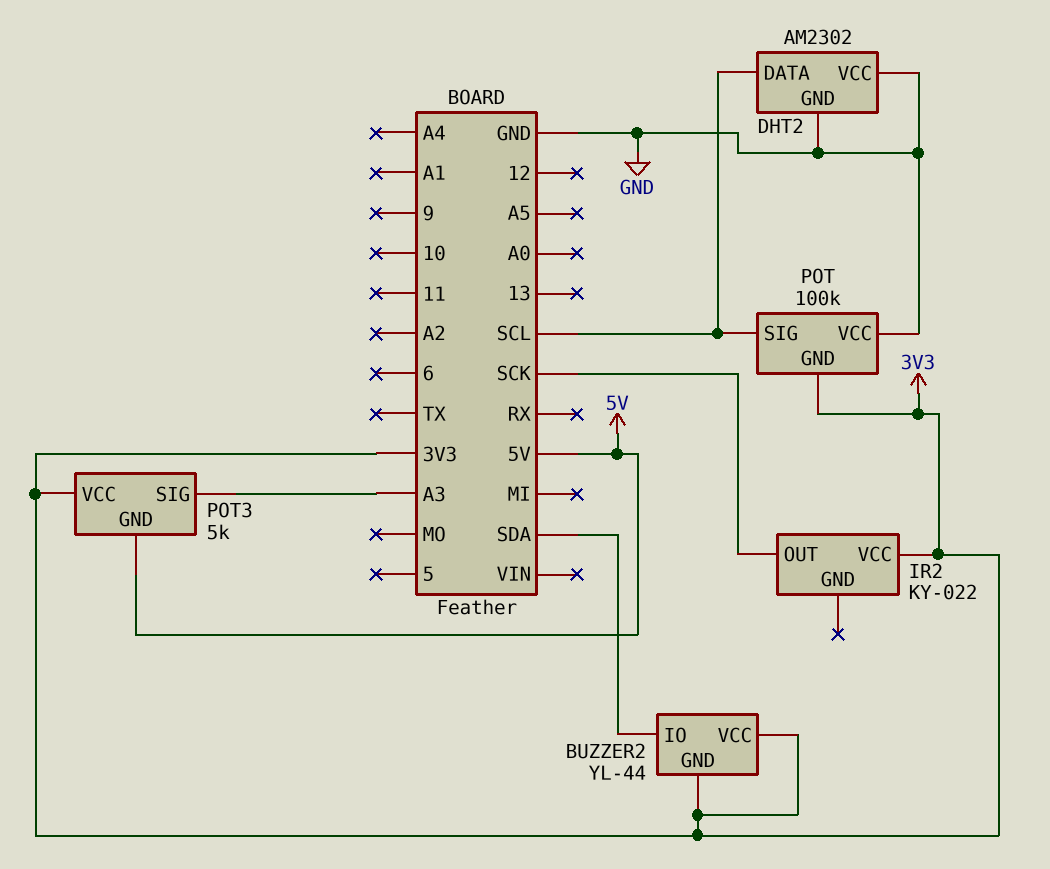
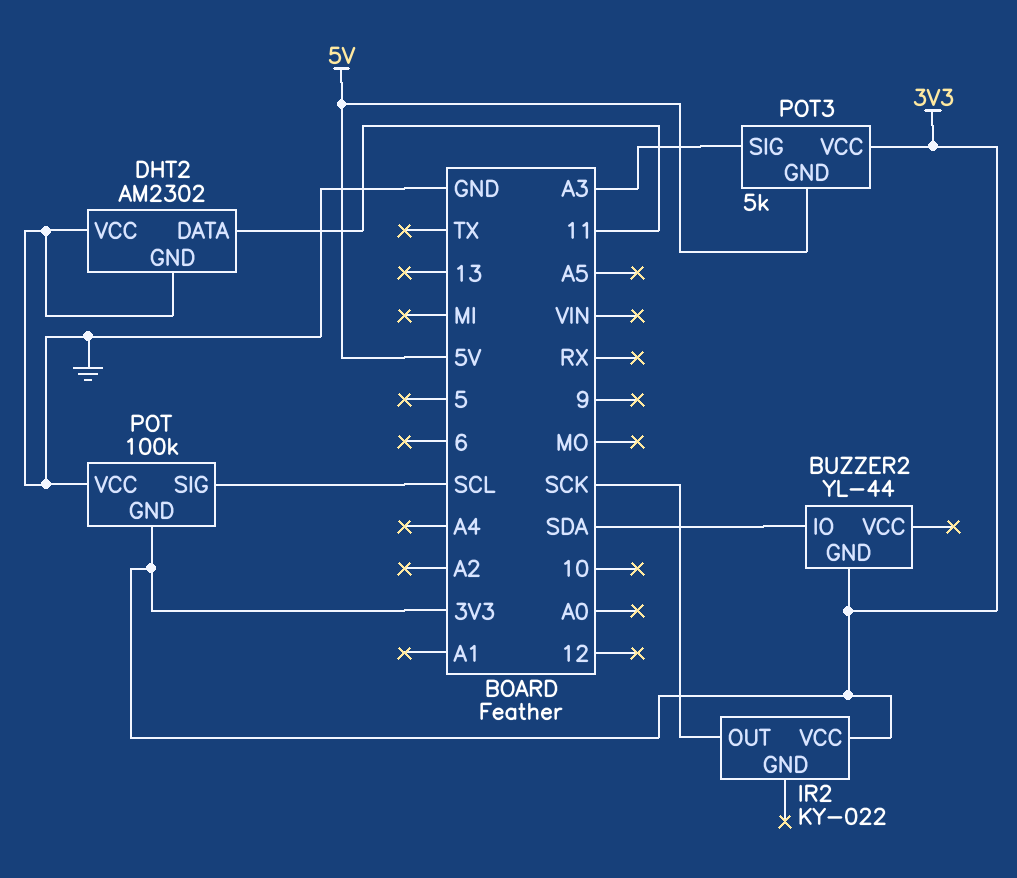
BUZZER2 pin VCC: 3V3 -> none
DHT2 pin DATA: SCL -> 11

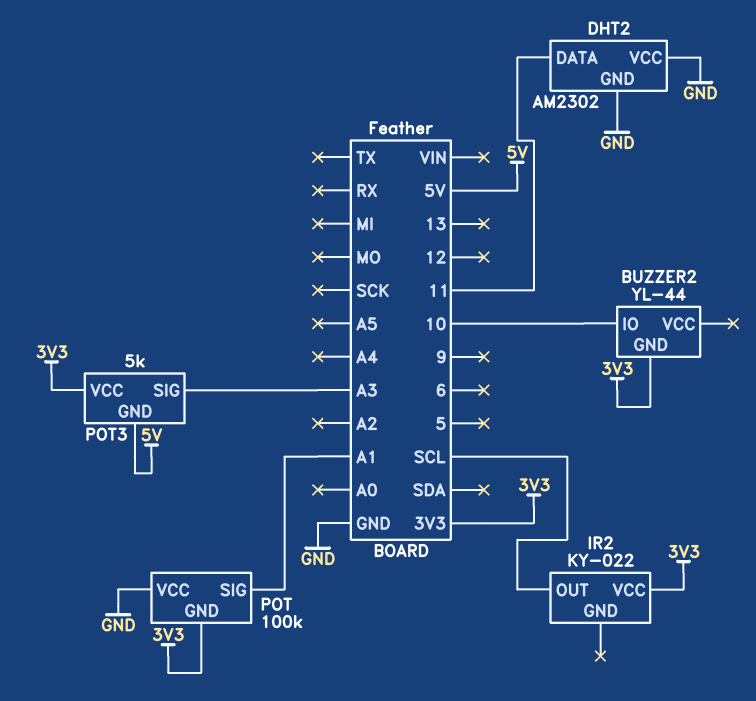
BUZZER2 pin IO: SDA -> 10
IR2 pin OUT: SCK -> SCL
POT pin SIG: SCL -> A1

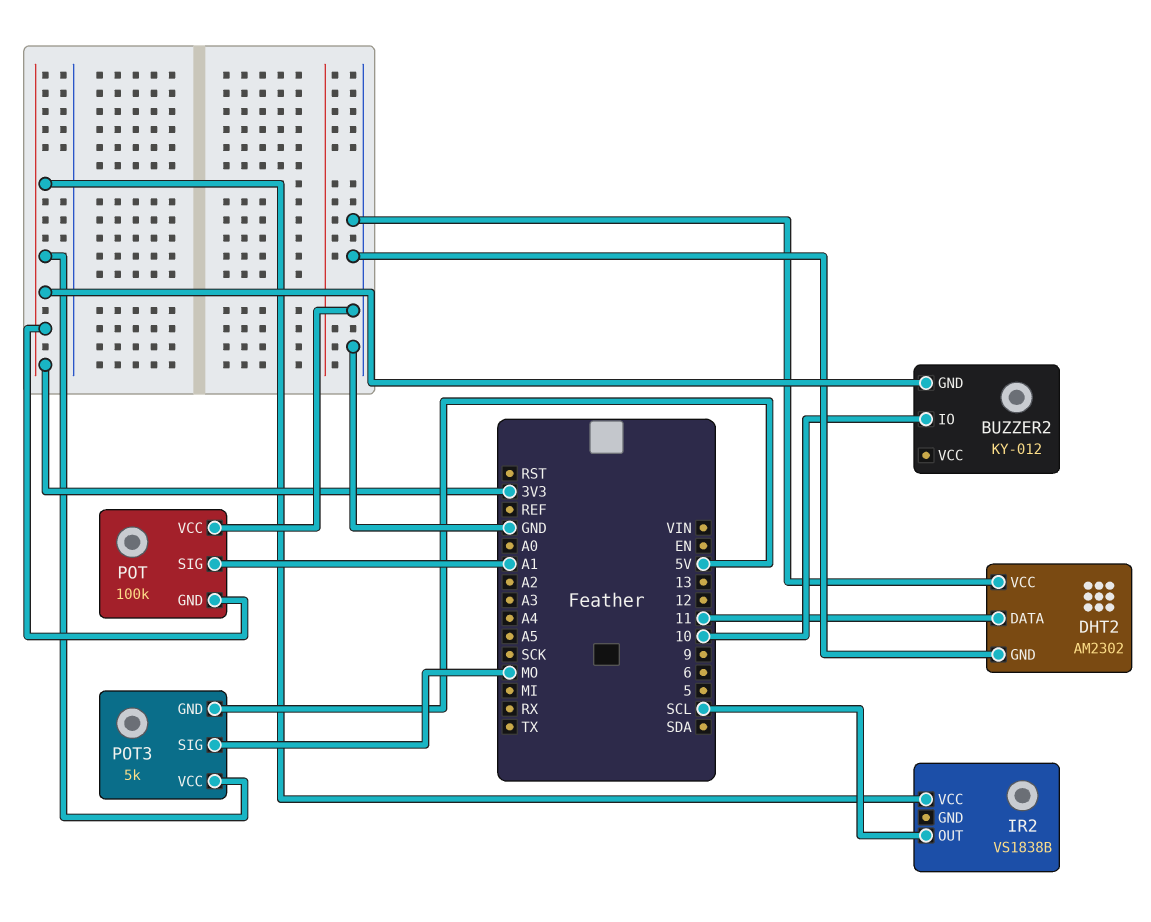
BUZZER2: YL-44 -> KY-012
IR2: KY-022 -> VS1838B
POT3 pin SIG: A3 -> MO

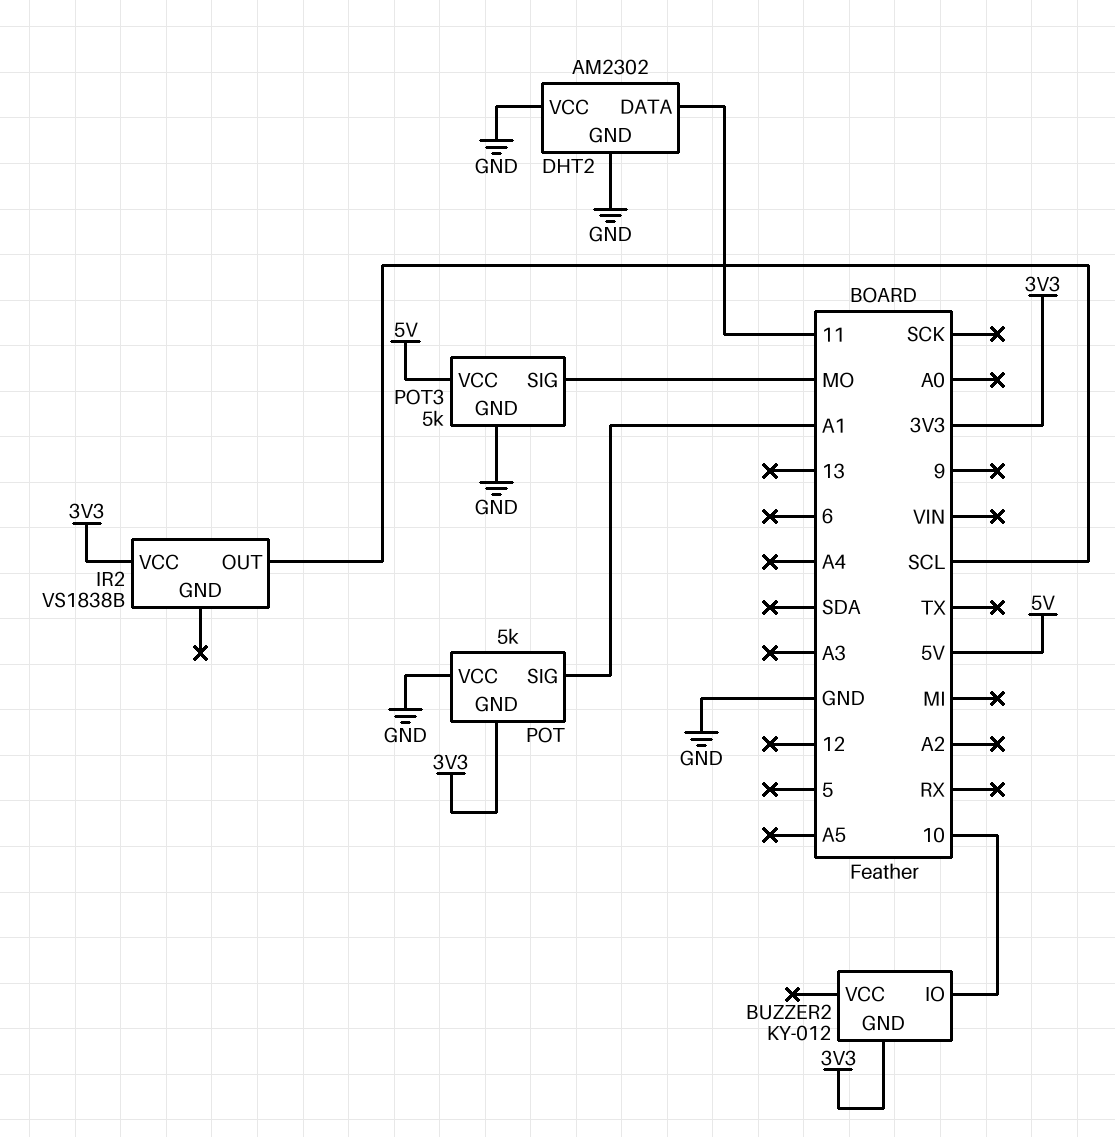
POT: 100k -> 5k
POT3 pin GND: 5V -> GND
POT3 pin VCC: 3V3 -> 5V

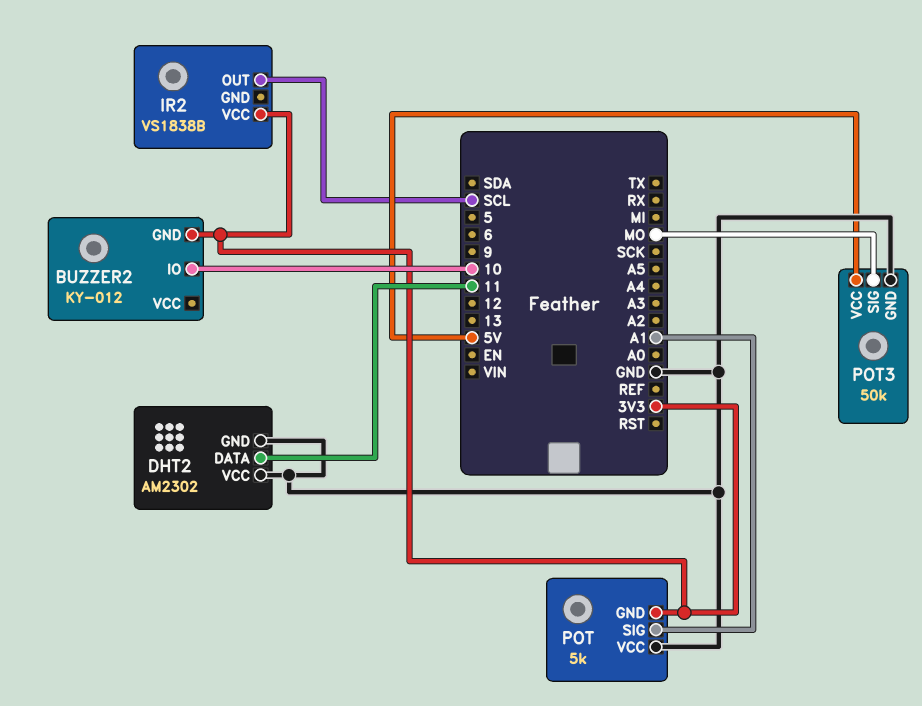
POT3: 5k -> 50k

